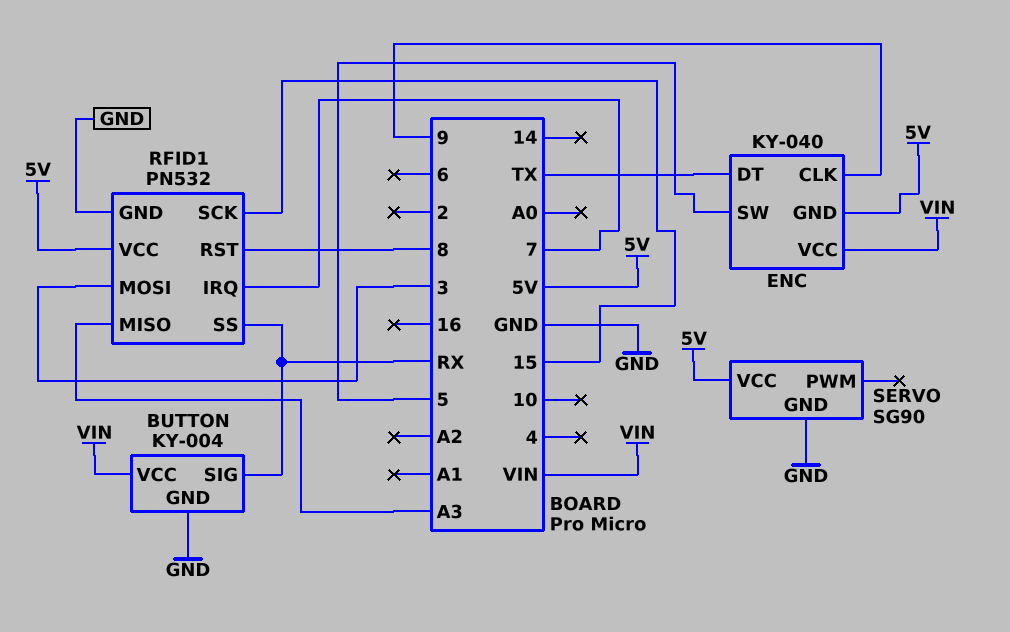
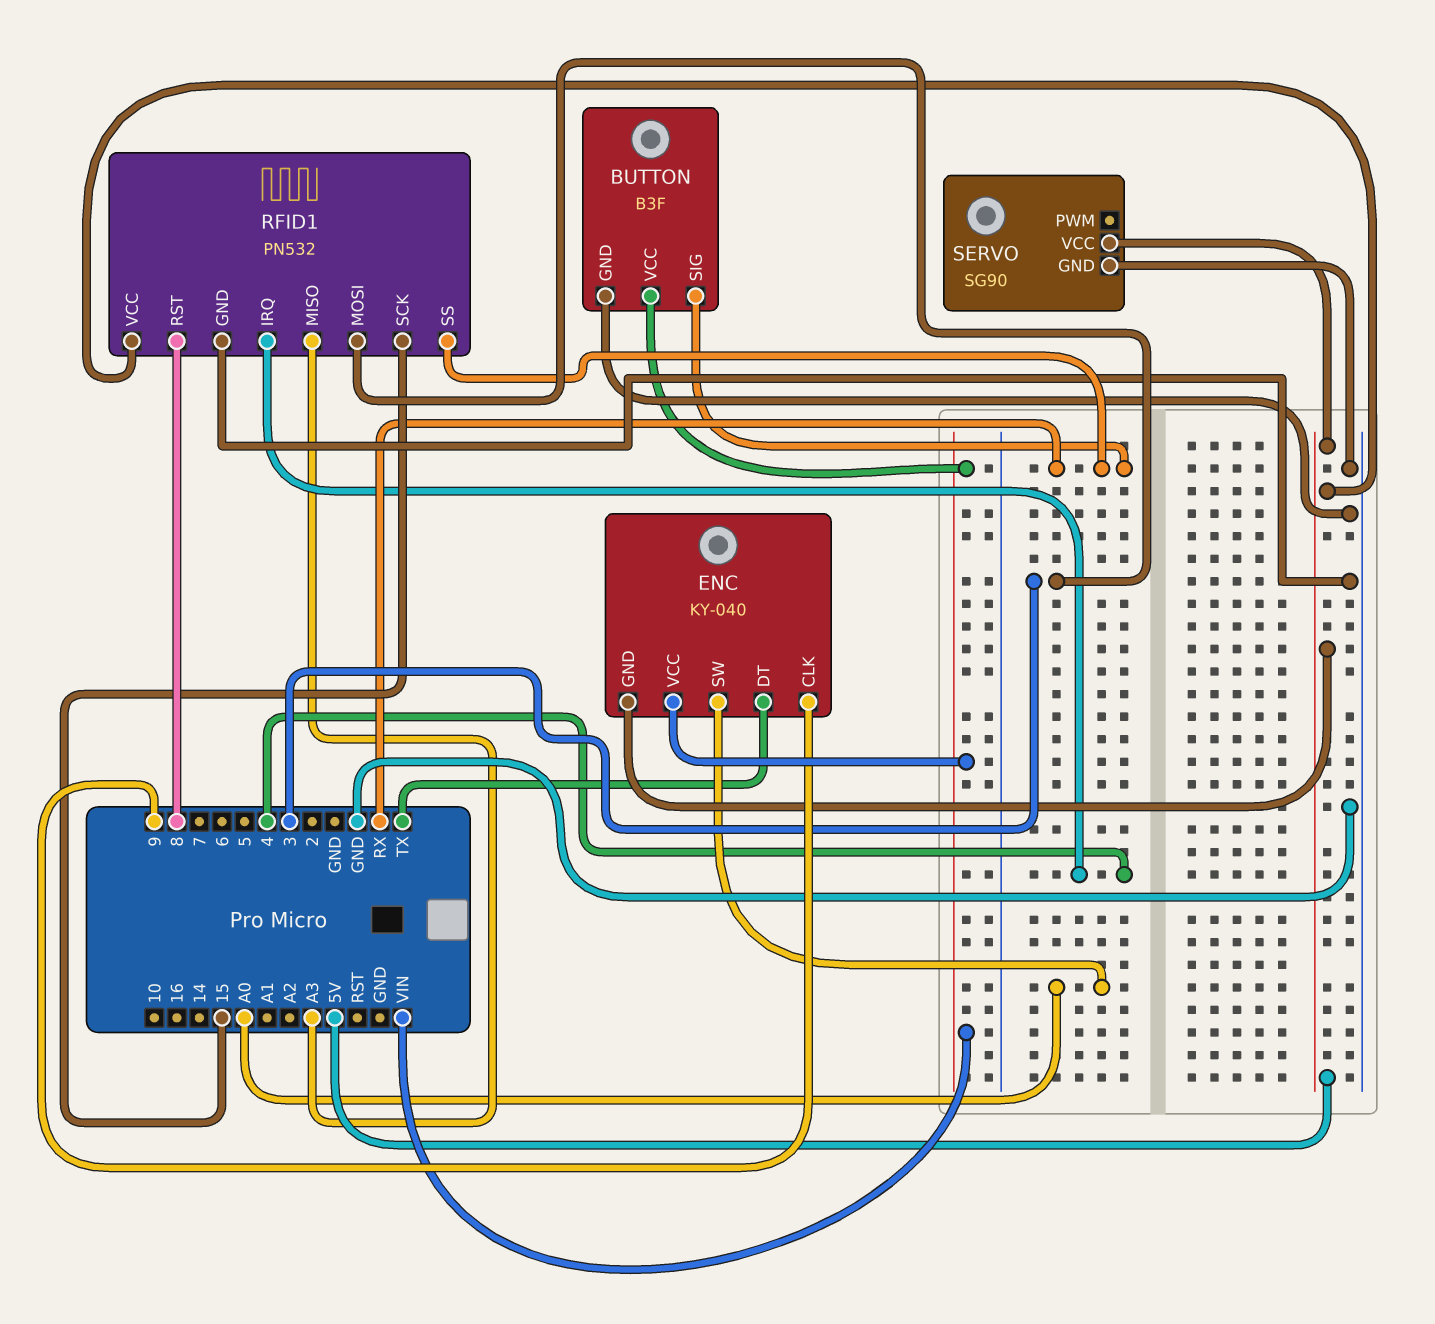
BUTTON: KY-004 -> B3F
ENC pin SW: 5 -> A0
RFID1 pin IRQ: 7 -> 4

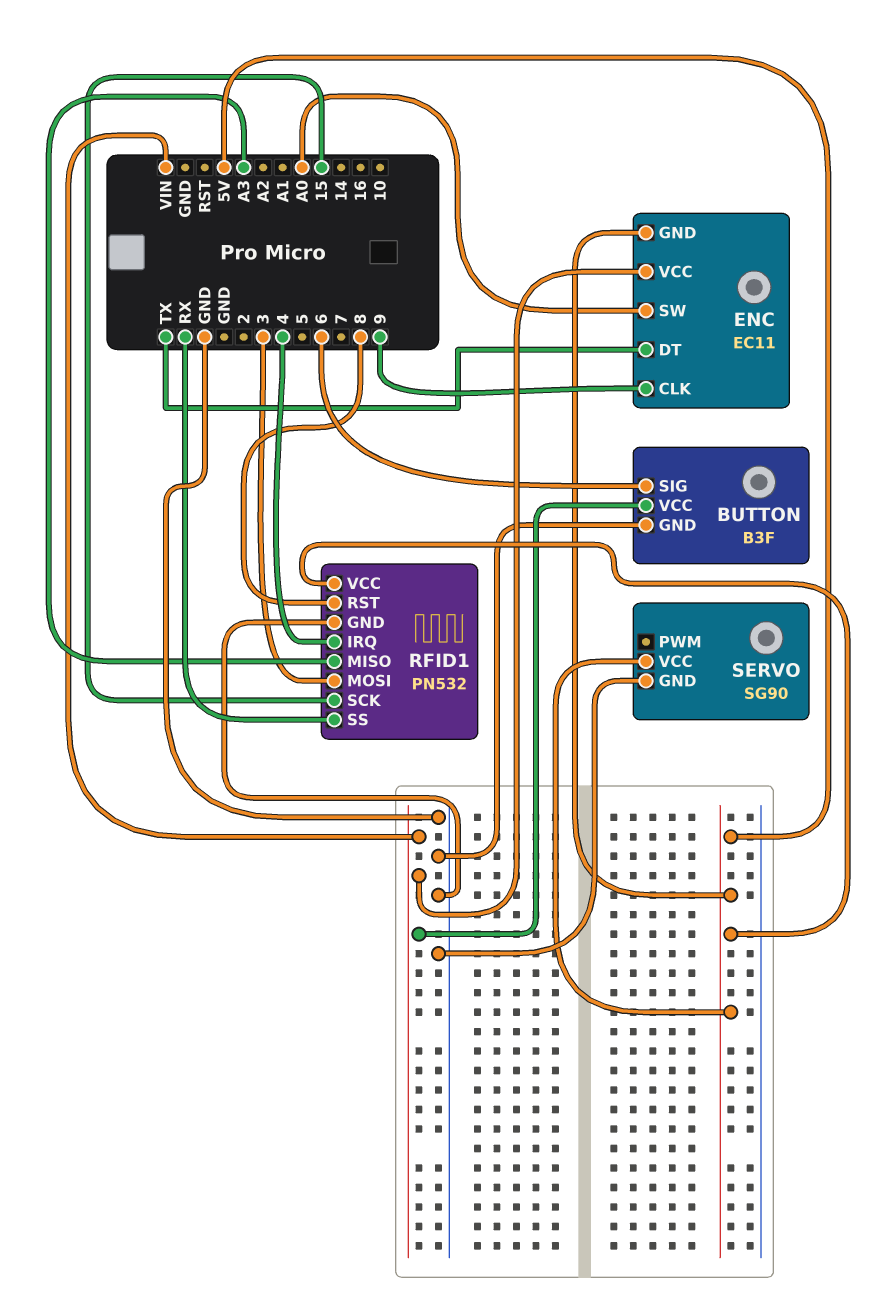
BUTTON pin SIG: RX -> 6
ENC: KY-040 -> EC11

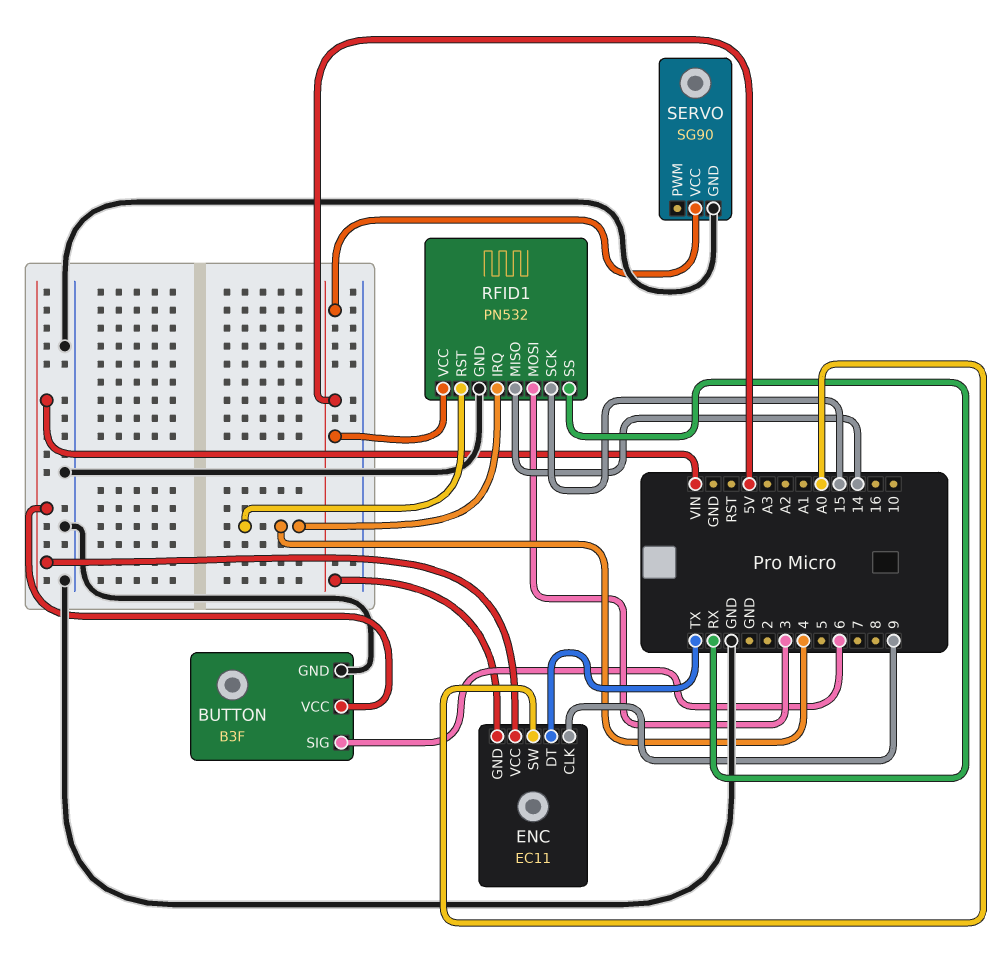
RFID1 pin MISO: A3 -> 14
RFID1 pin RST: 8 -> 4

